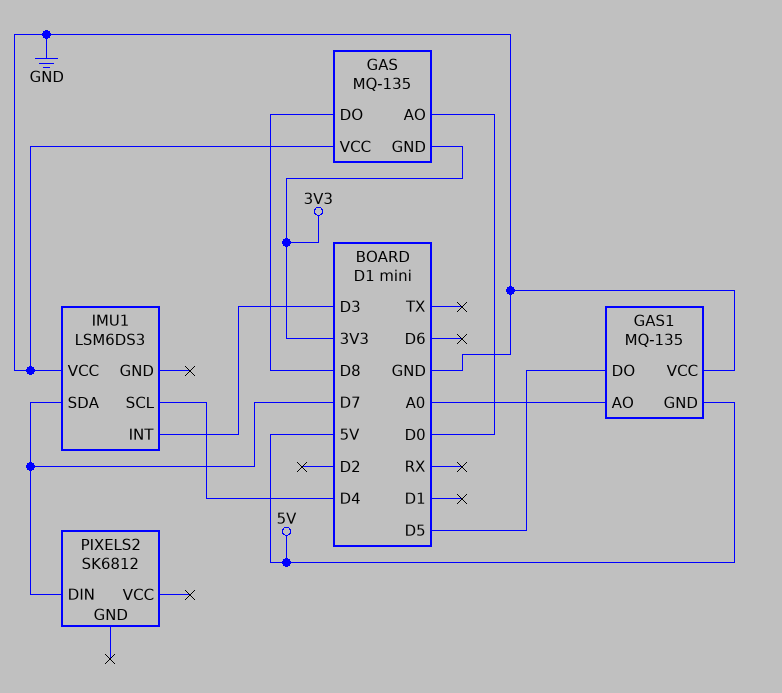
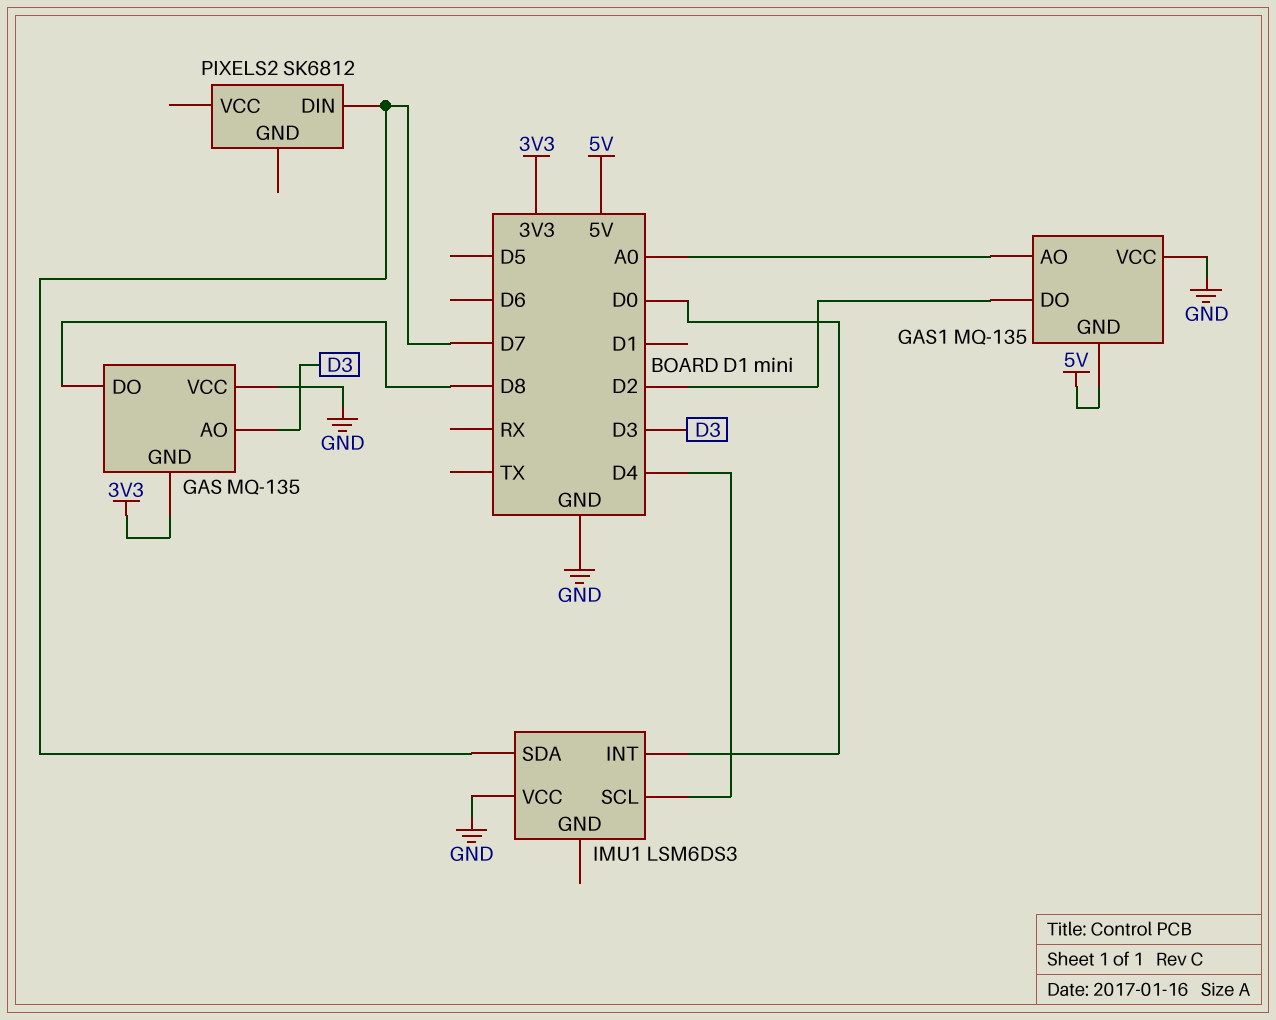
GAS pin AO: D0 -> D3
GAS1 pin DO: D5 -> D2
IMU1 pin INT: D3 -> D0

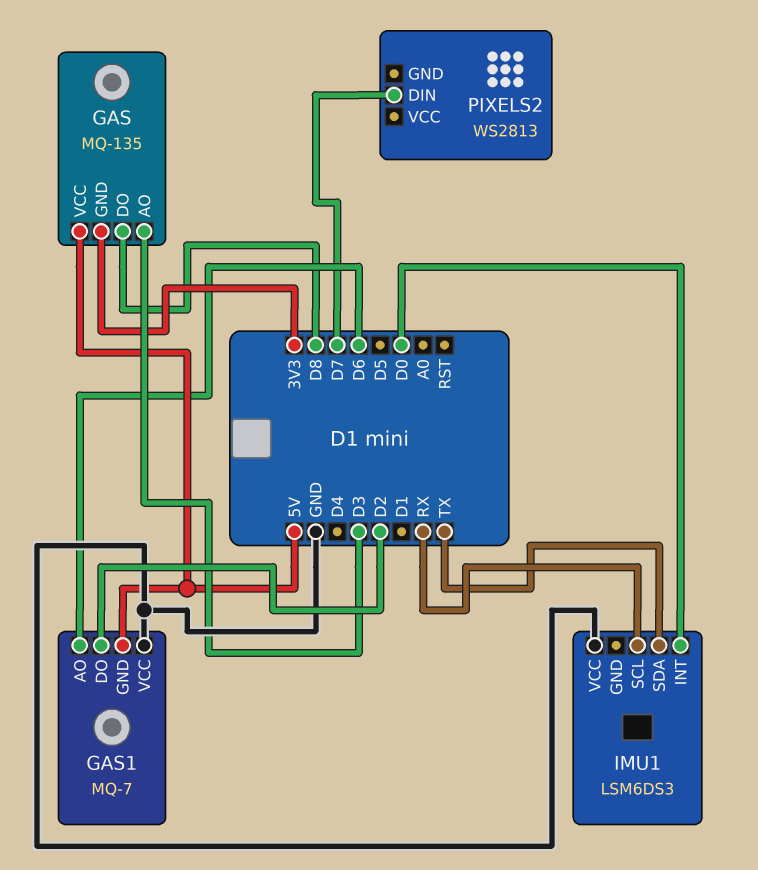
GAS pin VCC: GND -> 5V
GAS1: MQ-135 -> MQ-7
GAS1 pin AO: A0 -> D6
IMU1 pin SCL: D4 -> RX
IMU1 pin SDA: D7 -> TX
PIXELS2: SK6812 -> WS2813

